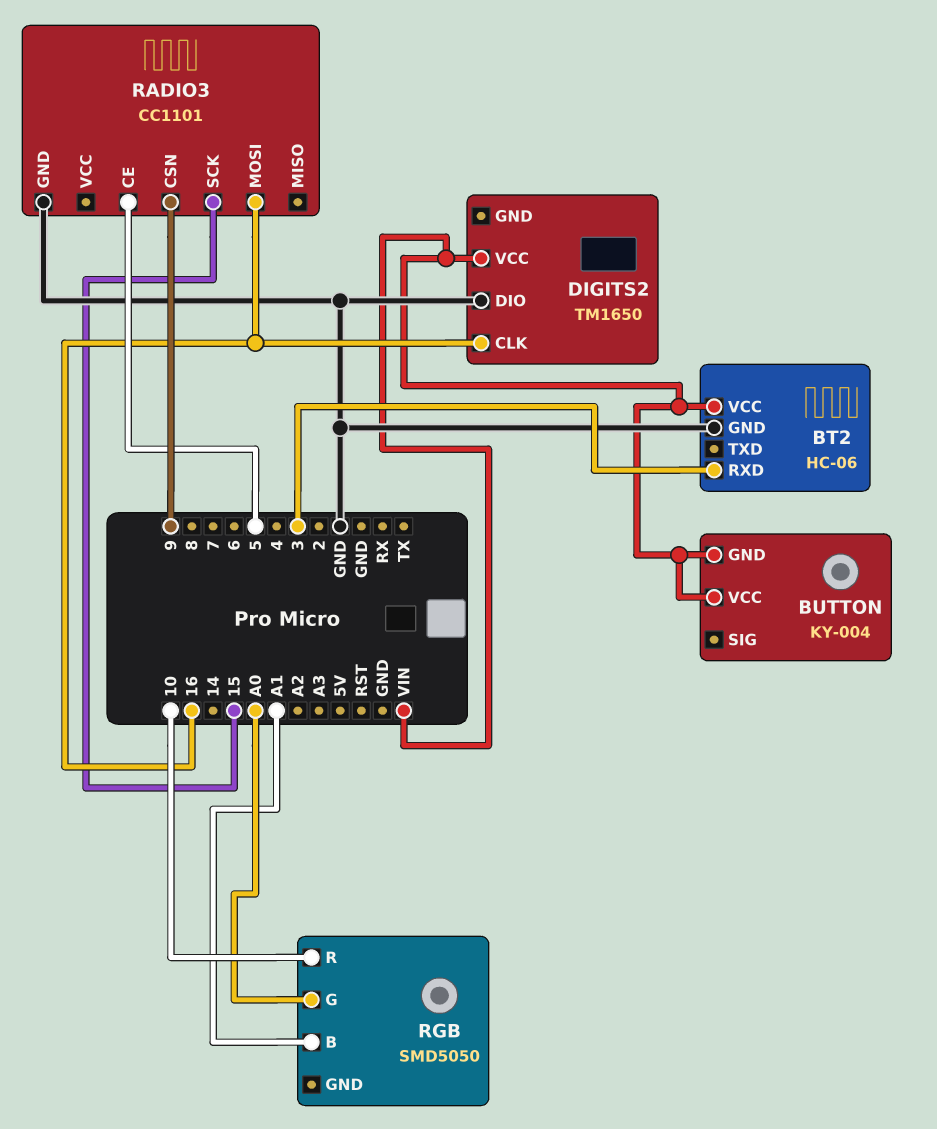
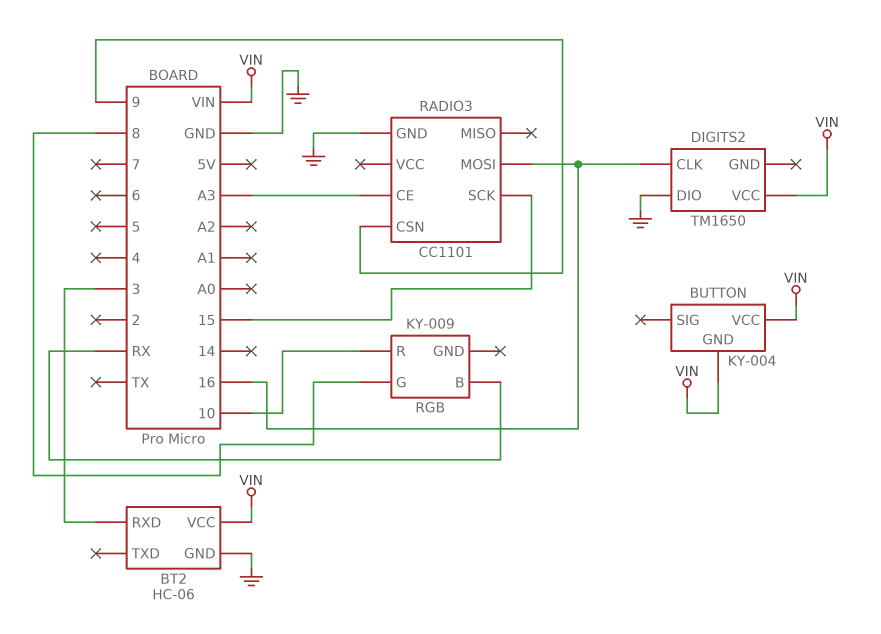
RADIO3 pin CE: 5 -> A3
RGB: SMD5050 -> KY-009
RGB pin B: A1 -> RX
RGB pin G: A0 -> 8

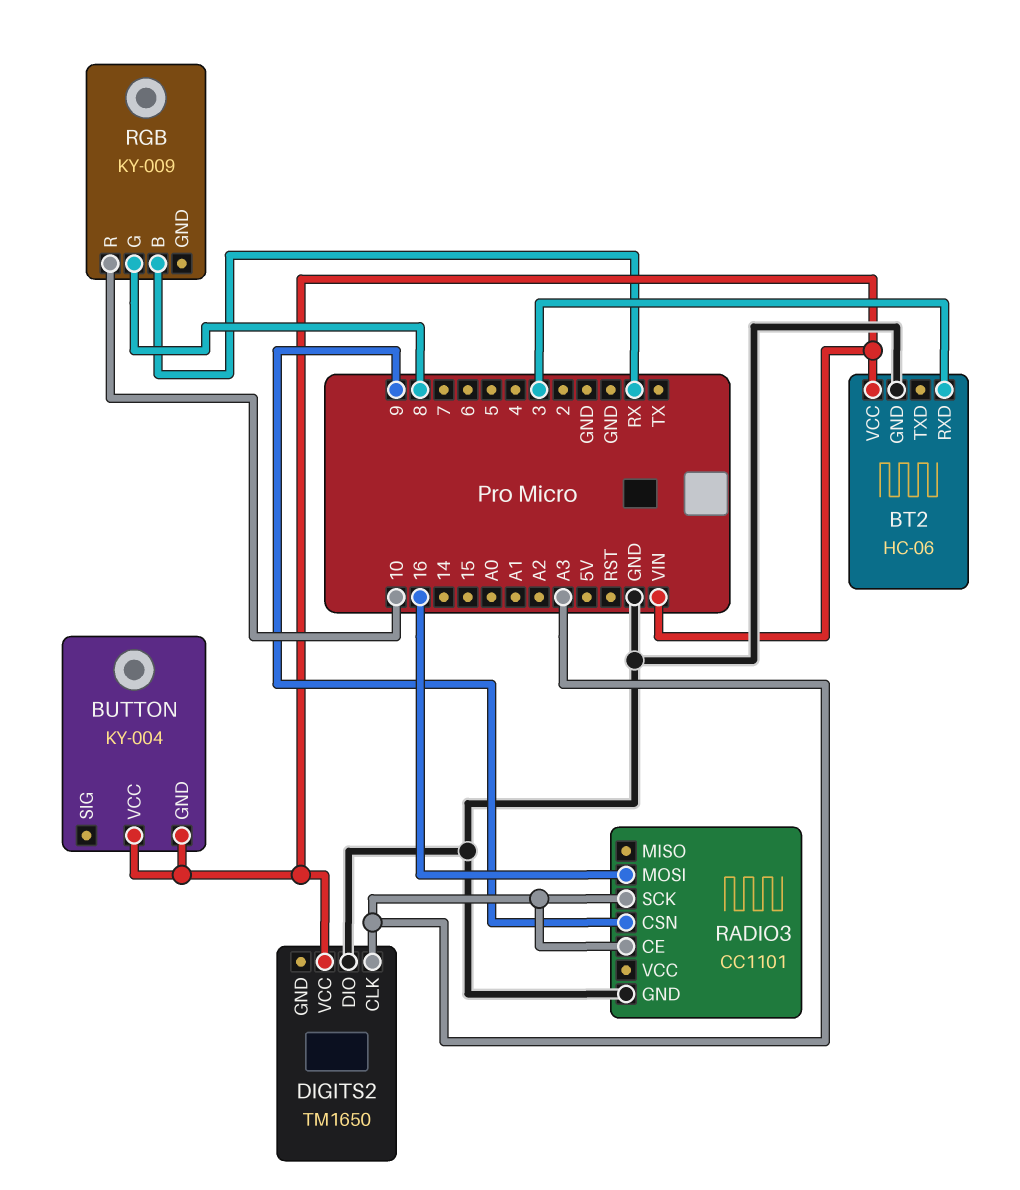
DIGITS2 pin CLK: 16 -> A3
RADIO3 pin SCK: 15 -> A3

